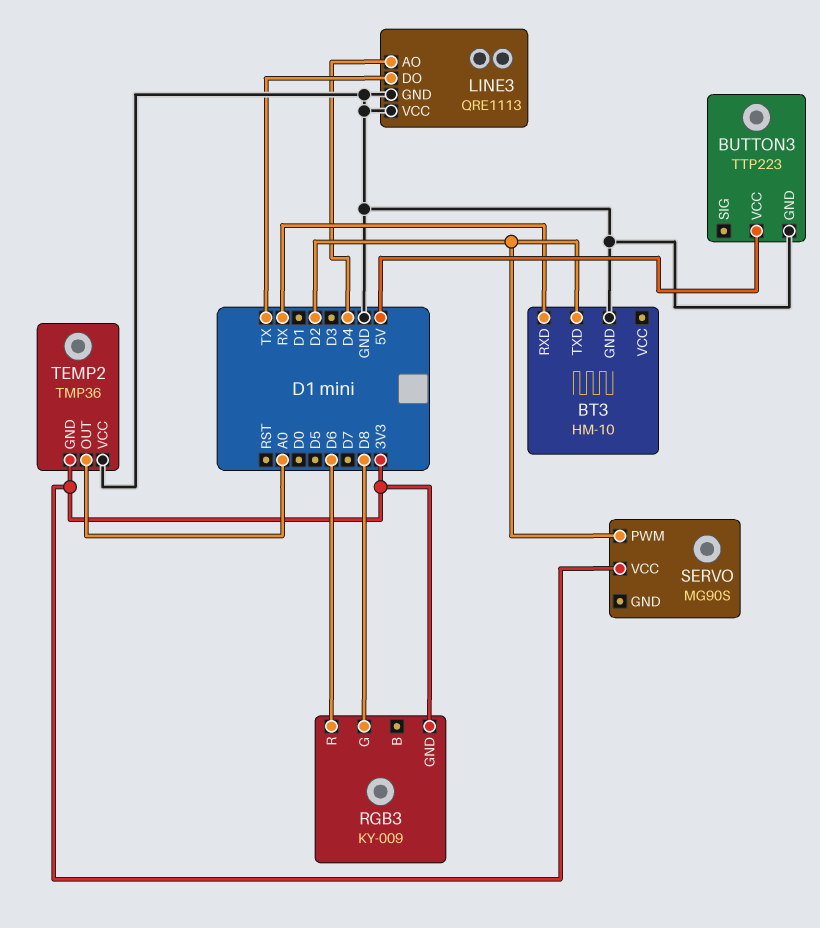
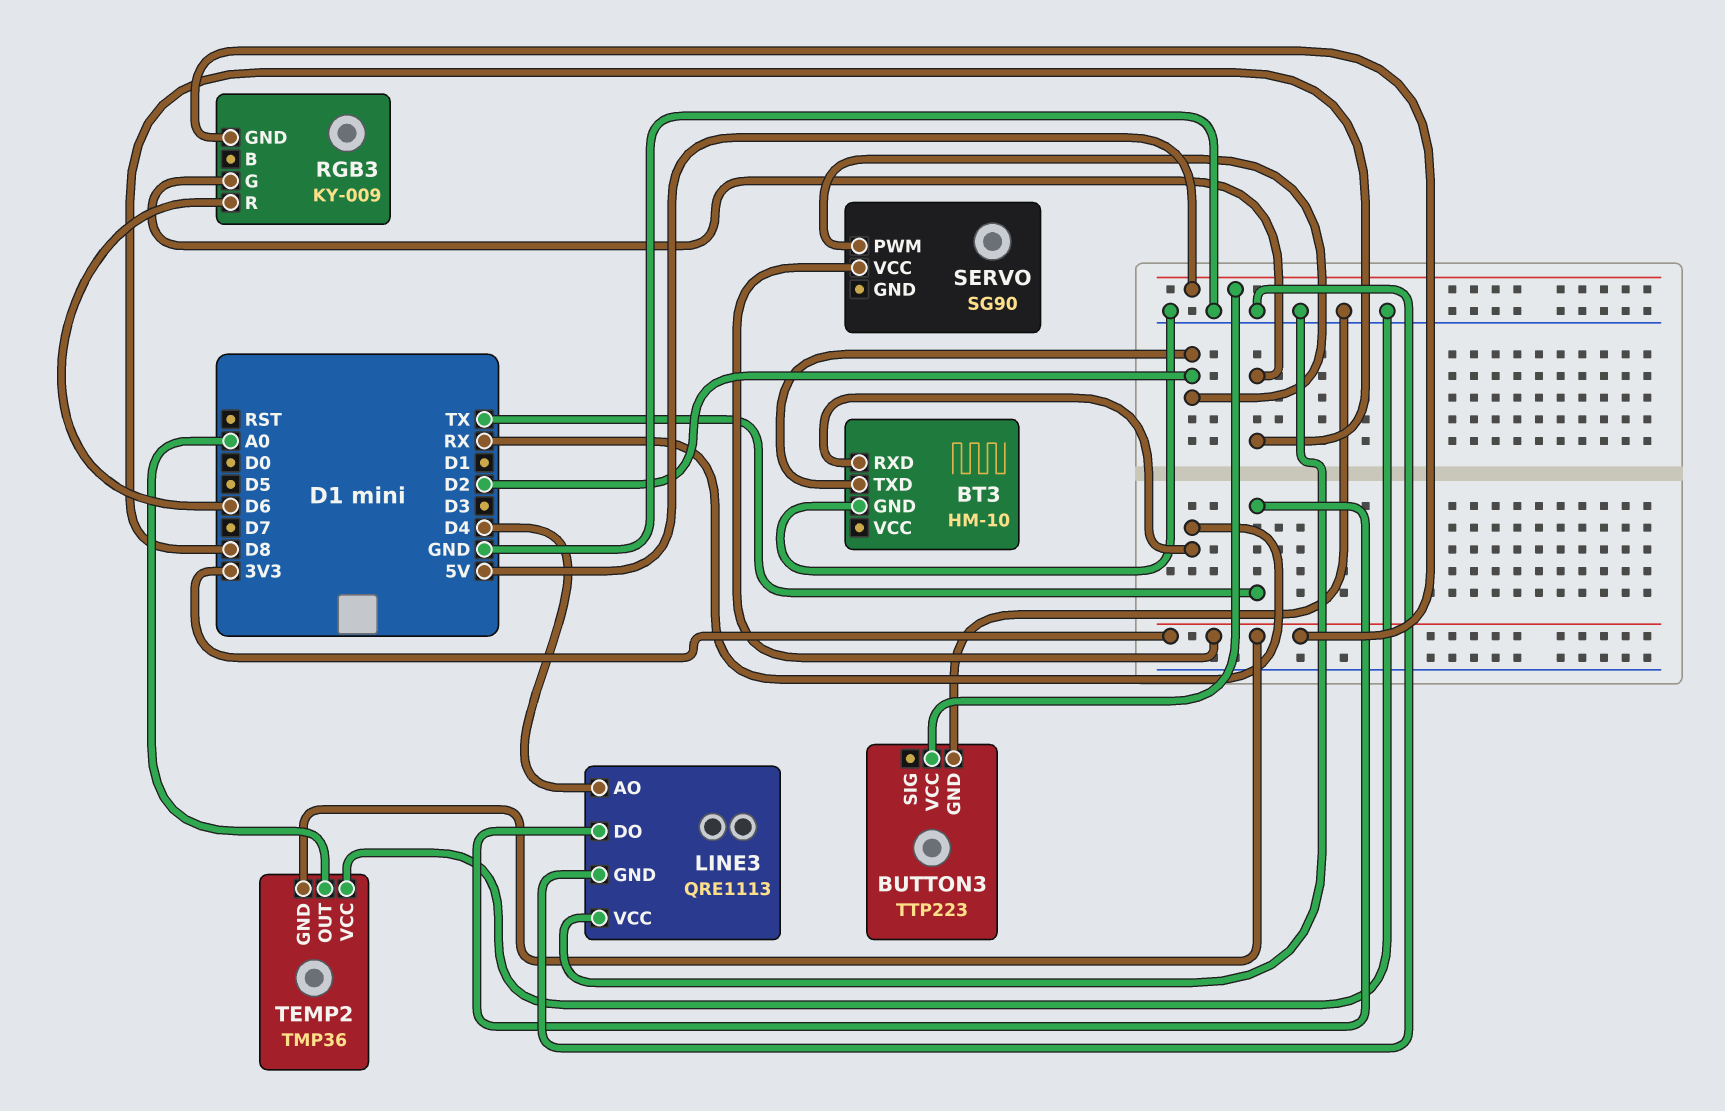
SERVO: MG90S -> SG90

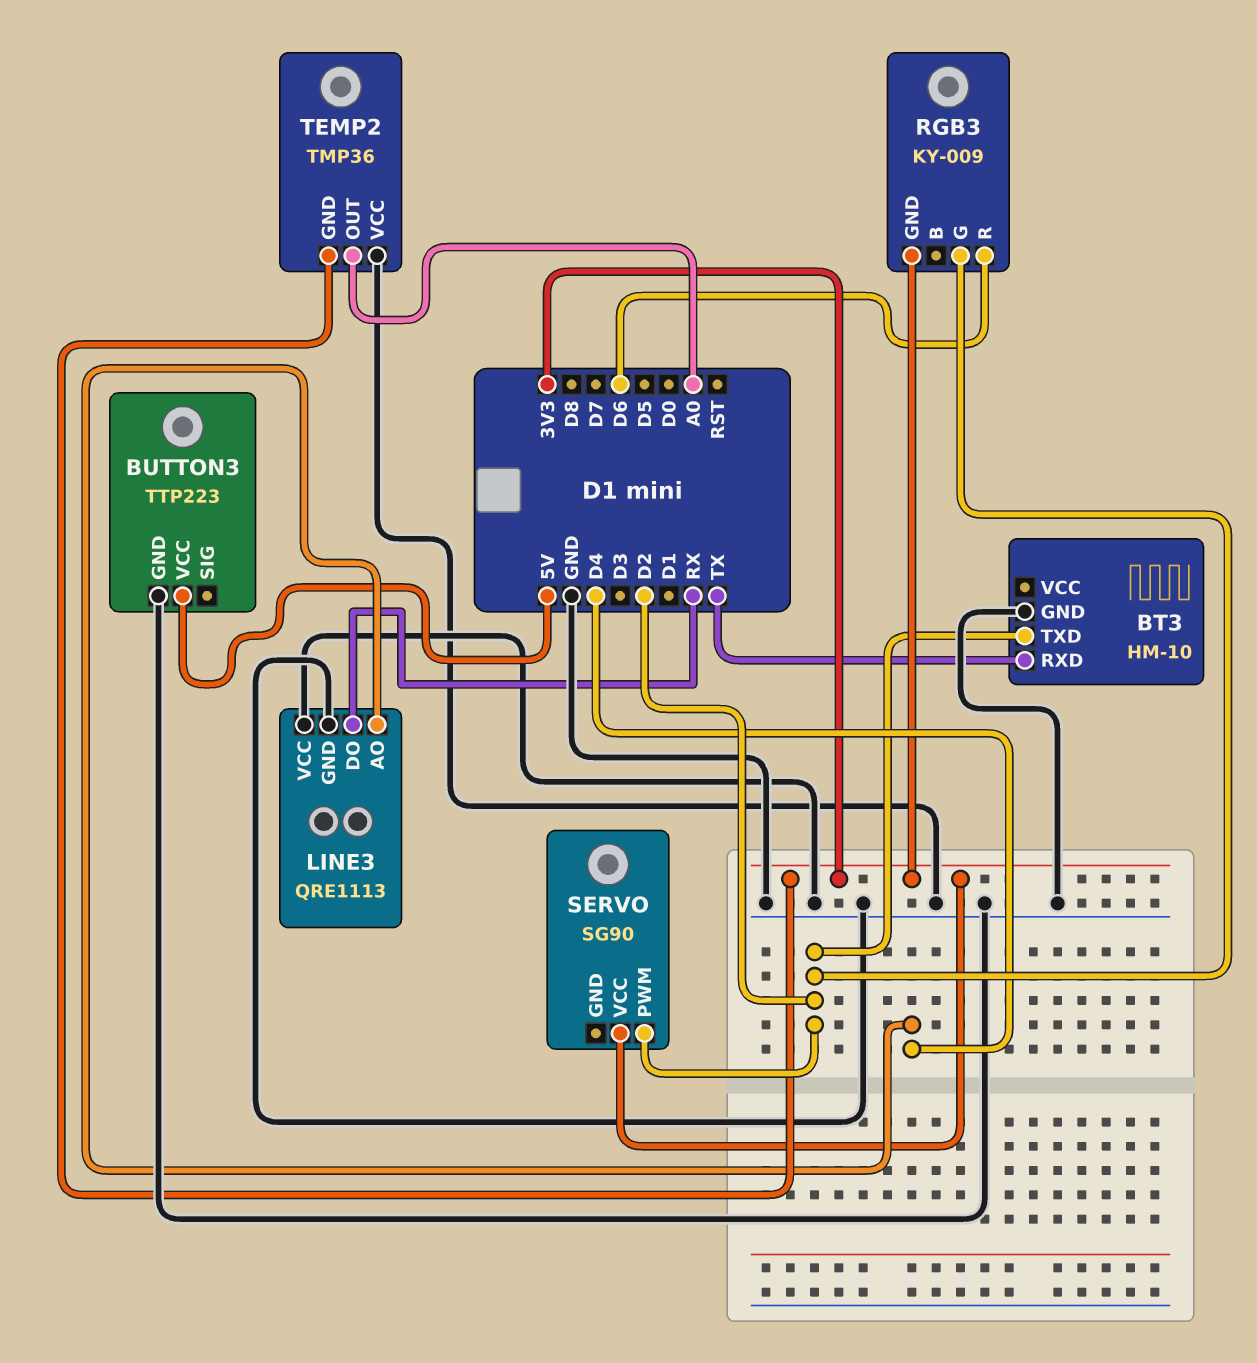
BT3 pin RXD: RX -> TX
LINE3 pin DO: TX -> RX
RGB3 pin G: D8 -> D2

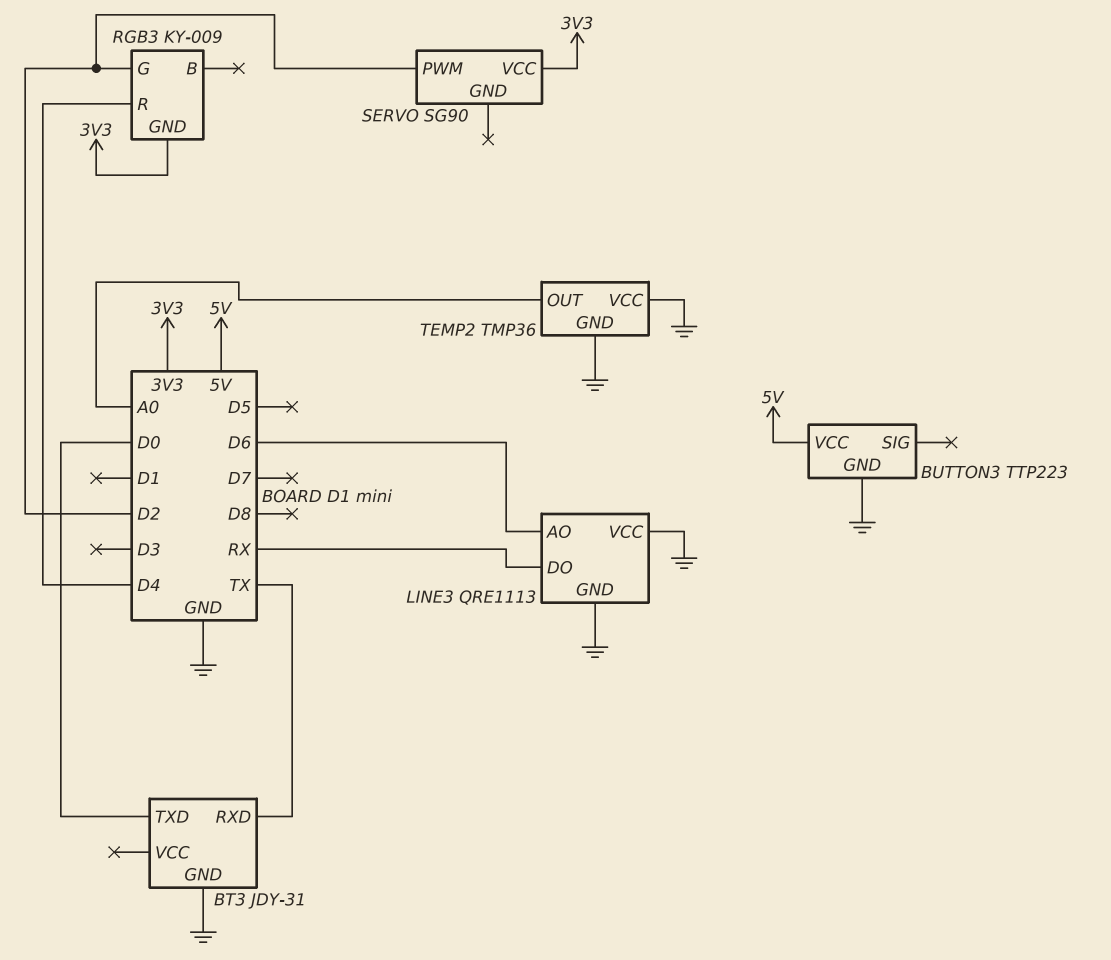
BT3: HM-10 -> JDY-31
BT3 pin TXD: D2 -> D0
LINE3 pin AO: D4 -> D6
RGB3 pin R: D6 -> D4
TEMP2 pin GND: 3V3 -> GND

